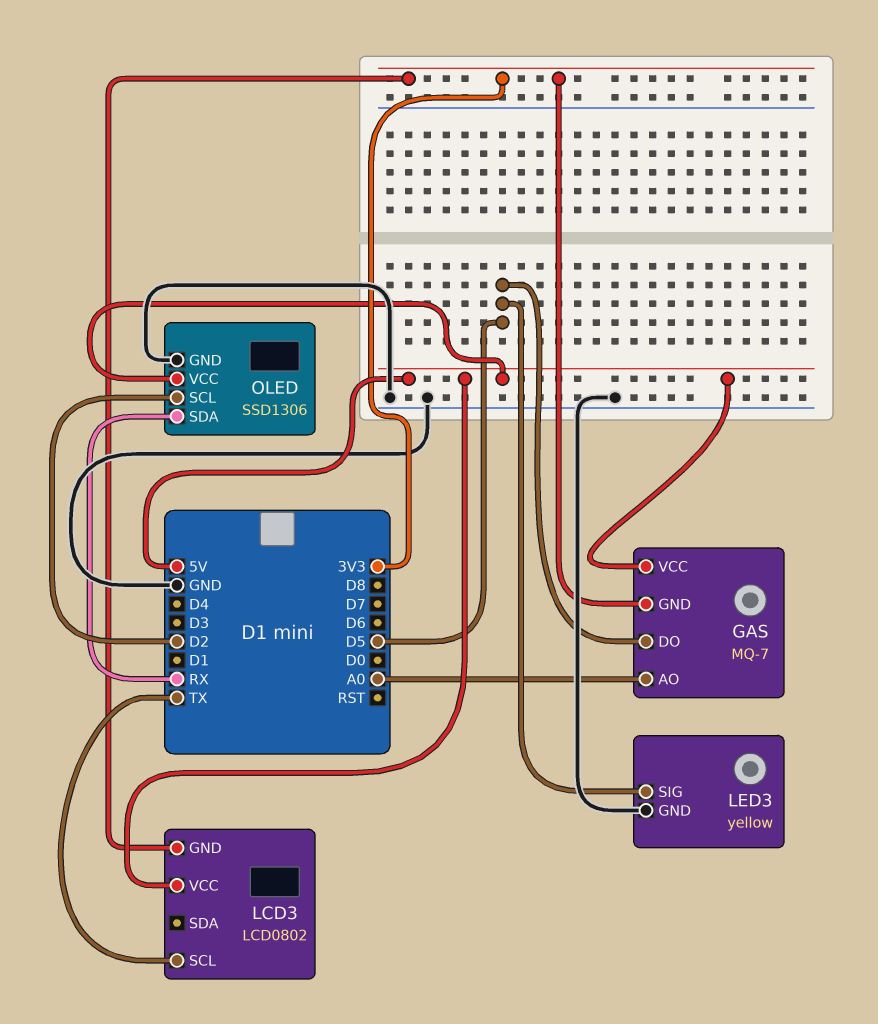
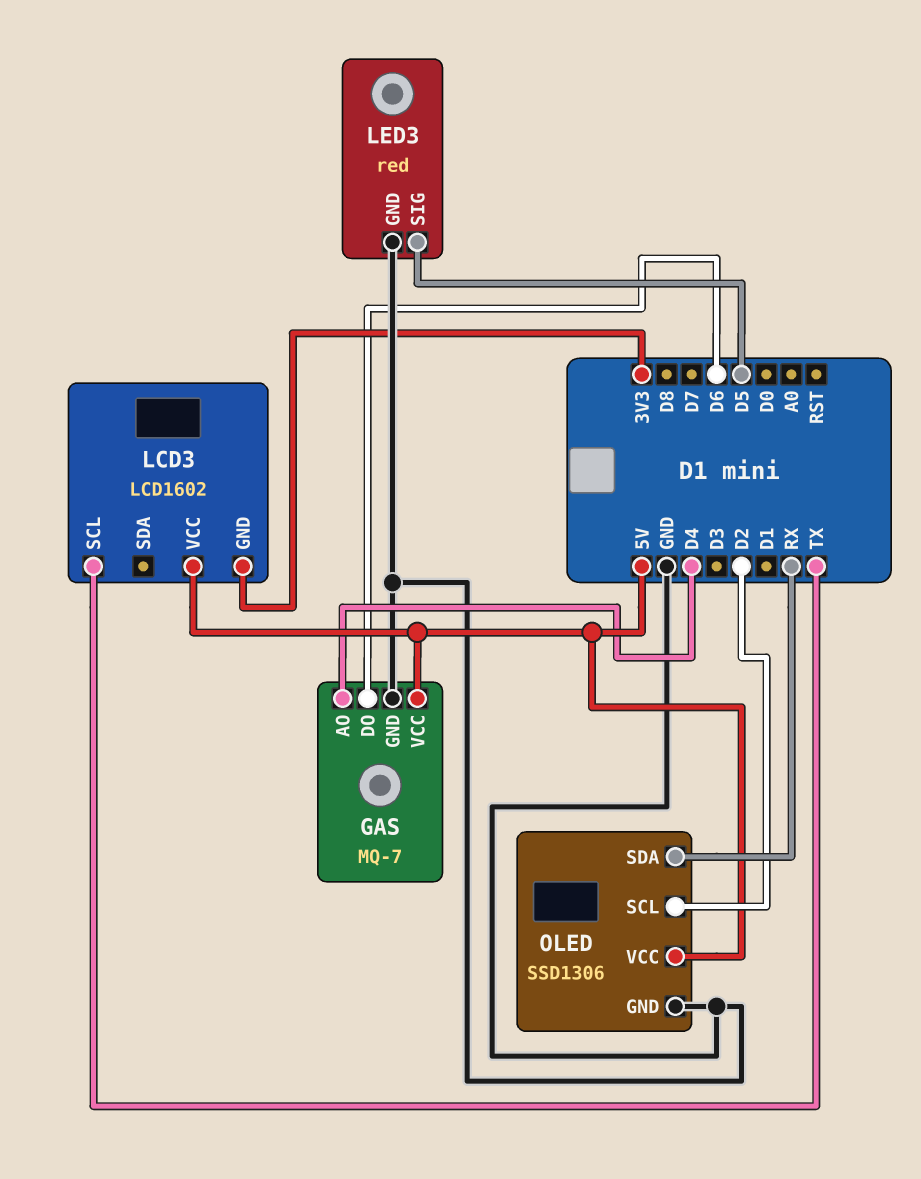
GAS pin AO: A0 -> D4
GAS pin DO: D5 -> D6
GAS pin GND: 3V3 -> GND
LCD3: LCD0802 -> LCD1602
LED3: yellow -> red

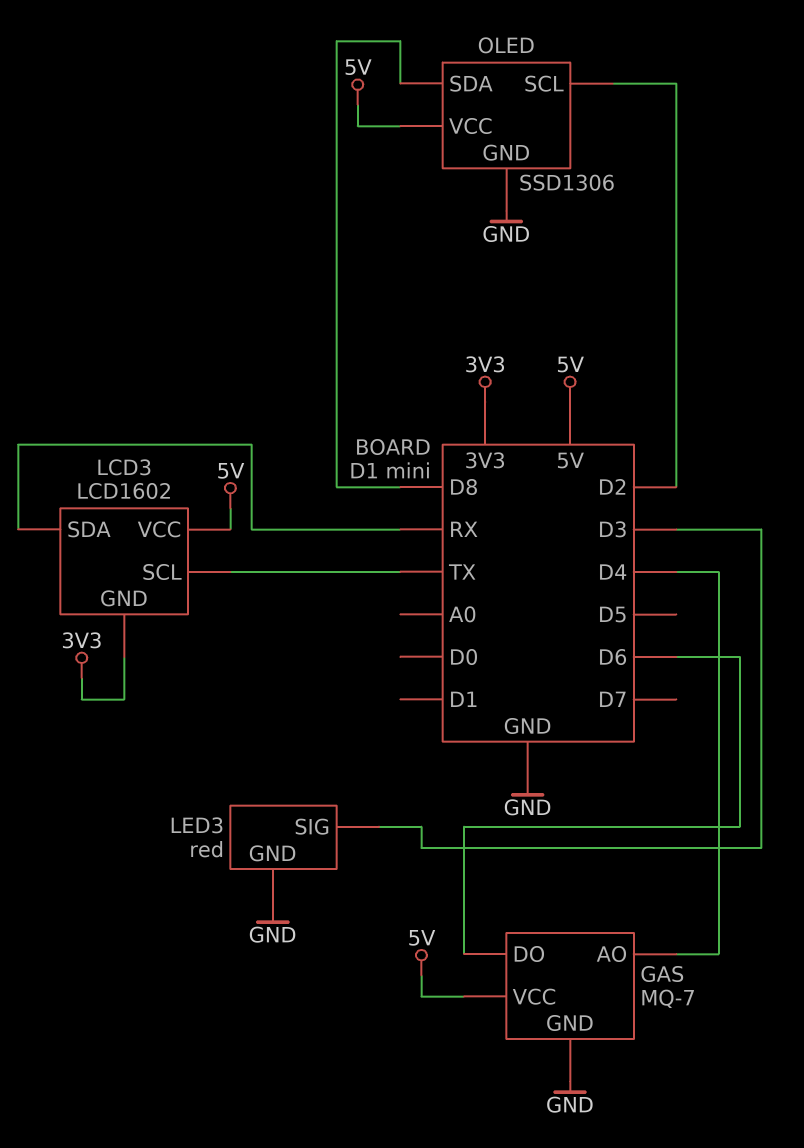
LCD3 pin SDA: none -> RX
LED3 pin SIG: D5 -> D3
OLED pin SDA: RX -> D8

